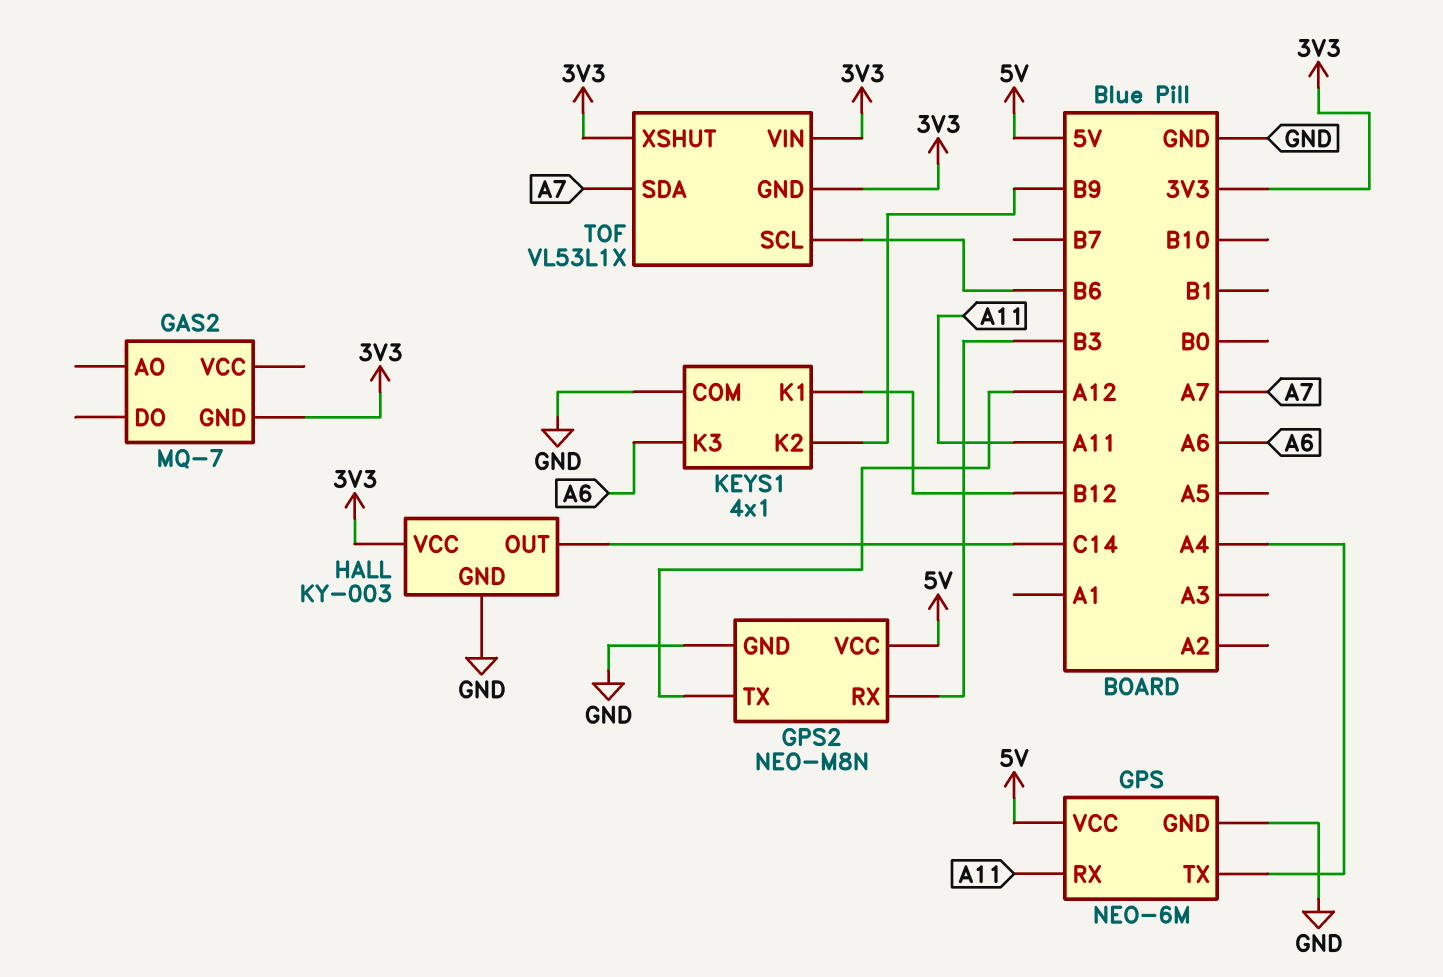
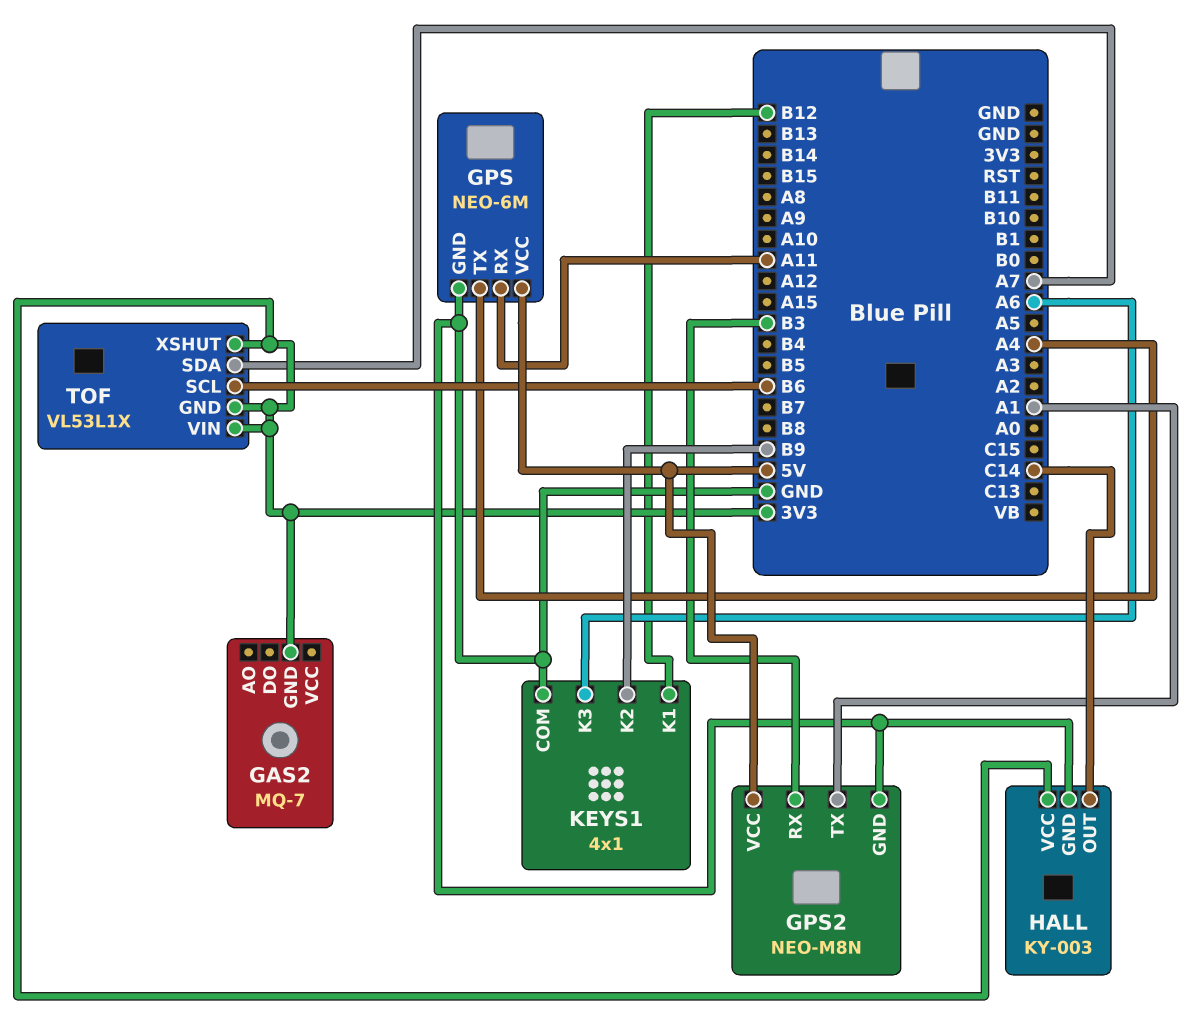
GPS2 pin TX: A12 -> A1

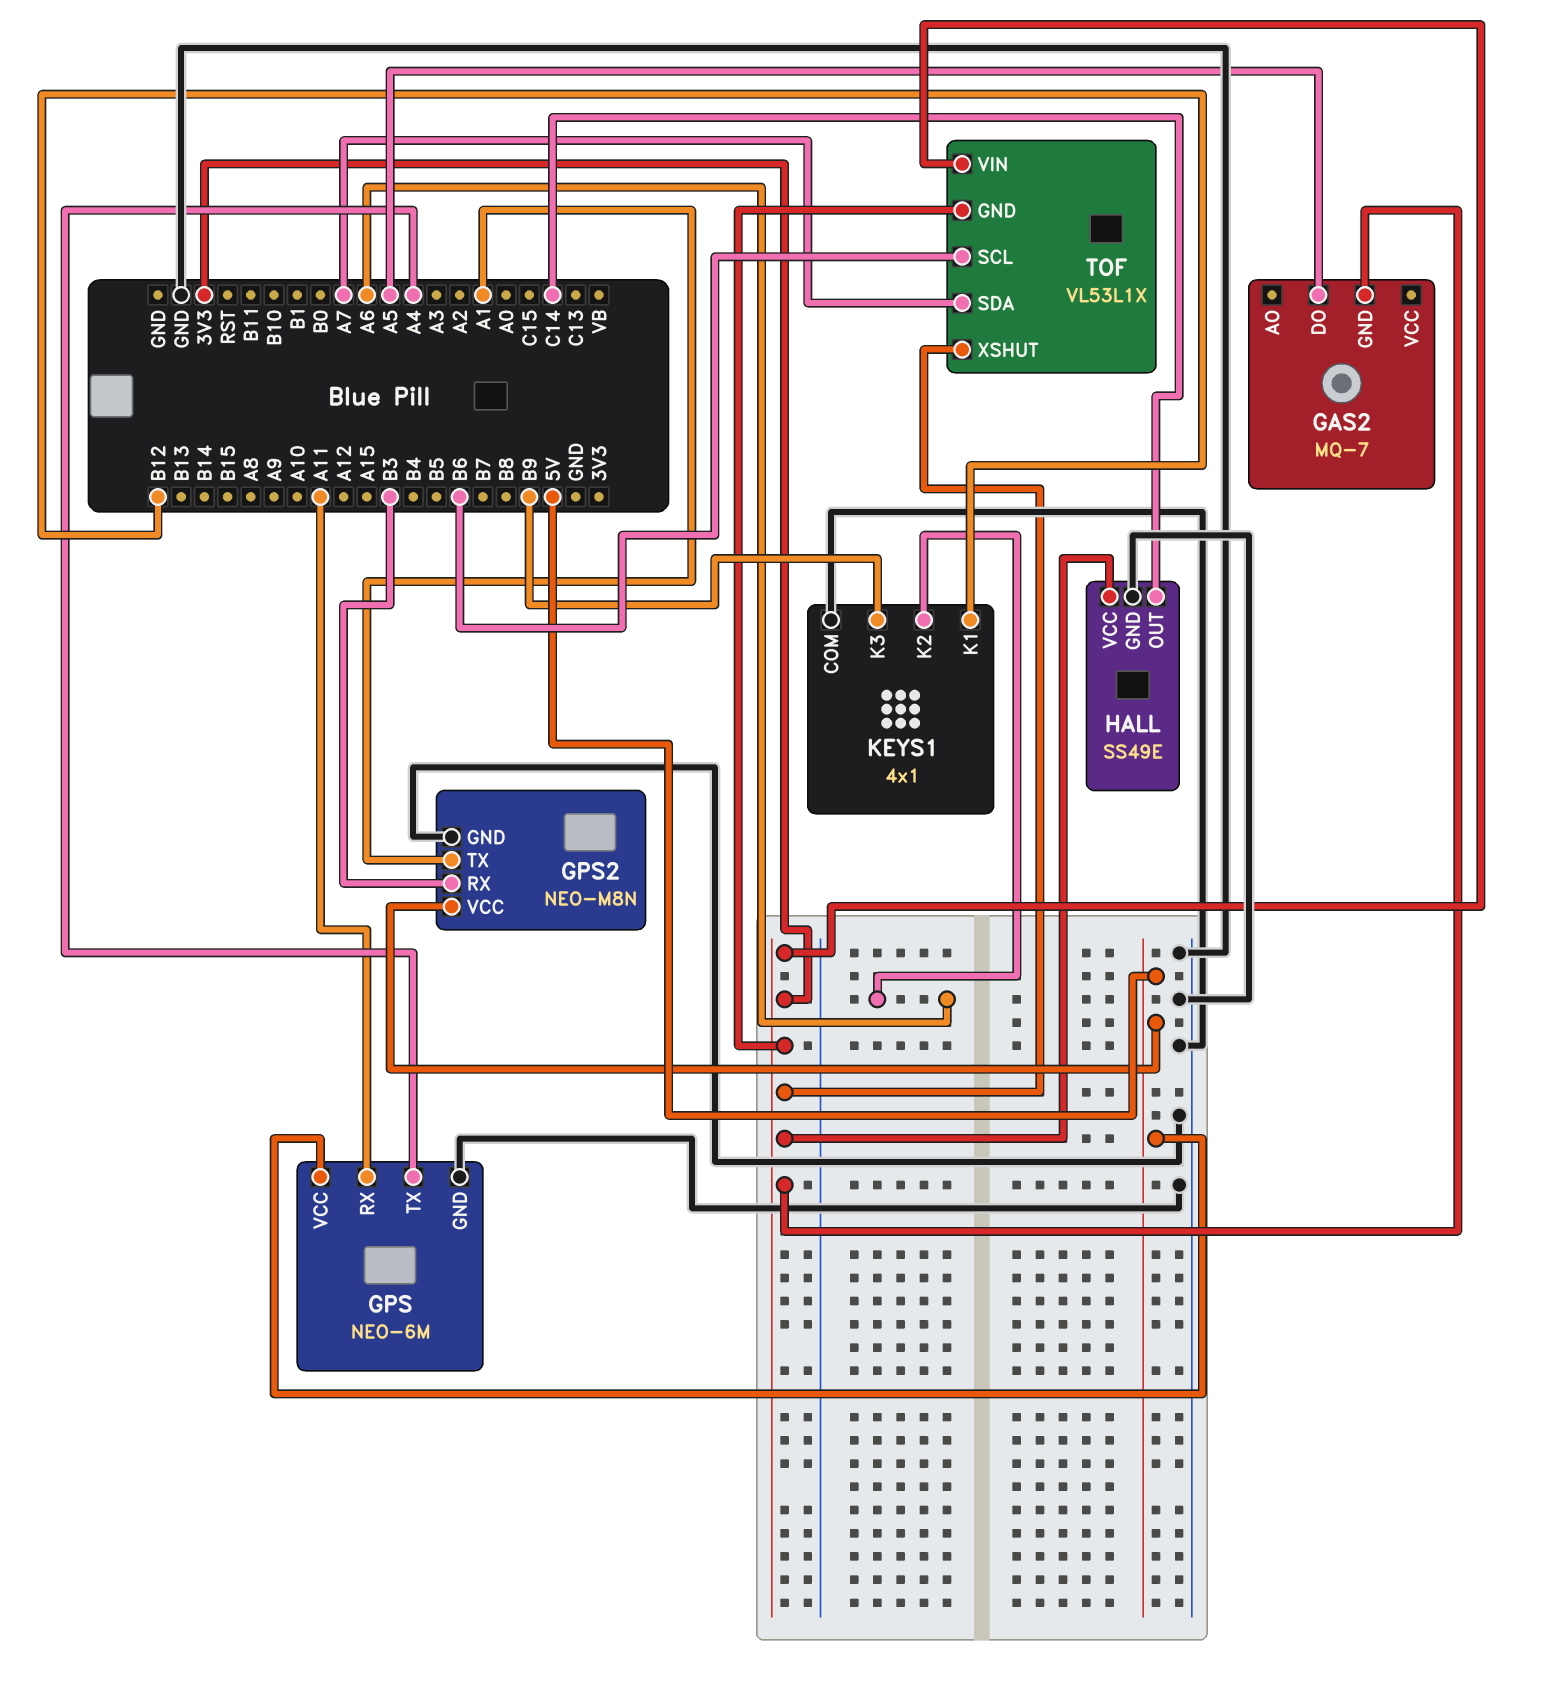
GAS2 pin DO: none -> A5
HALL: KY-003 -> SS49E
KEYS1 pin K2: B9 -> A6
KEYS1 pin K3: A6 -> B9

